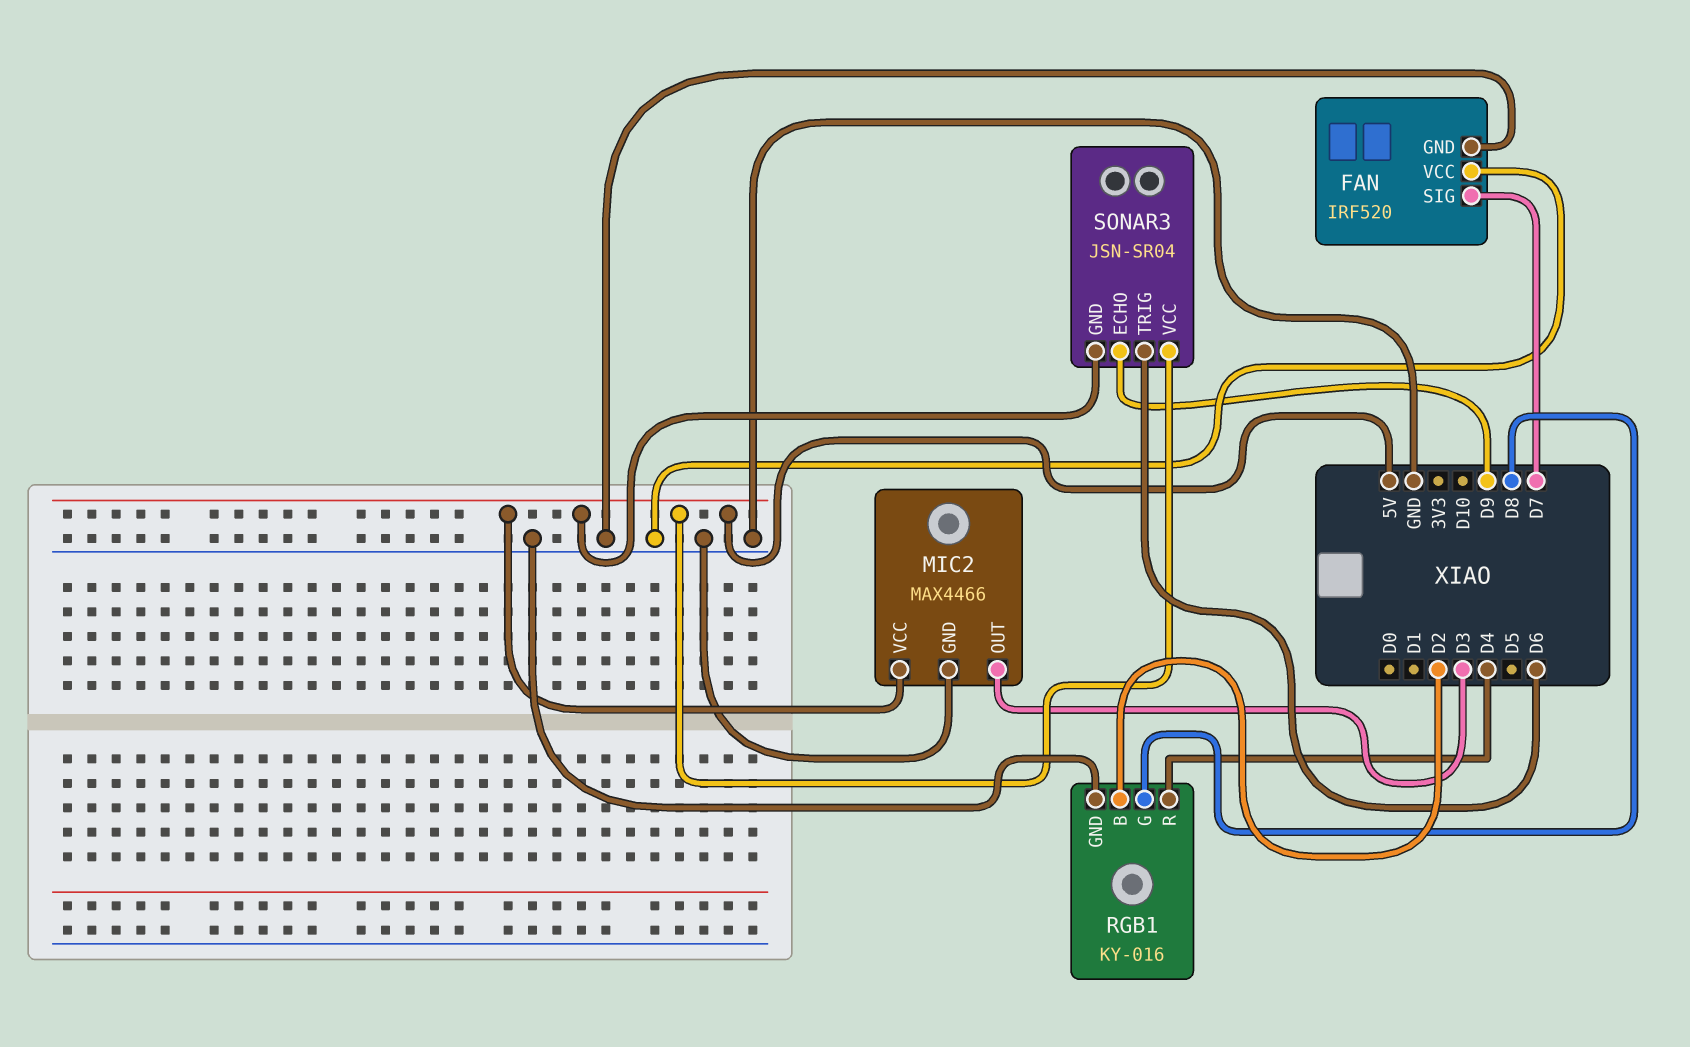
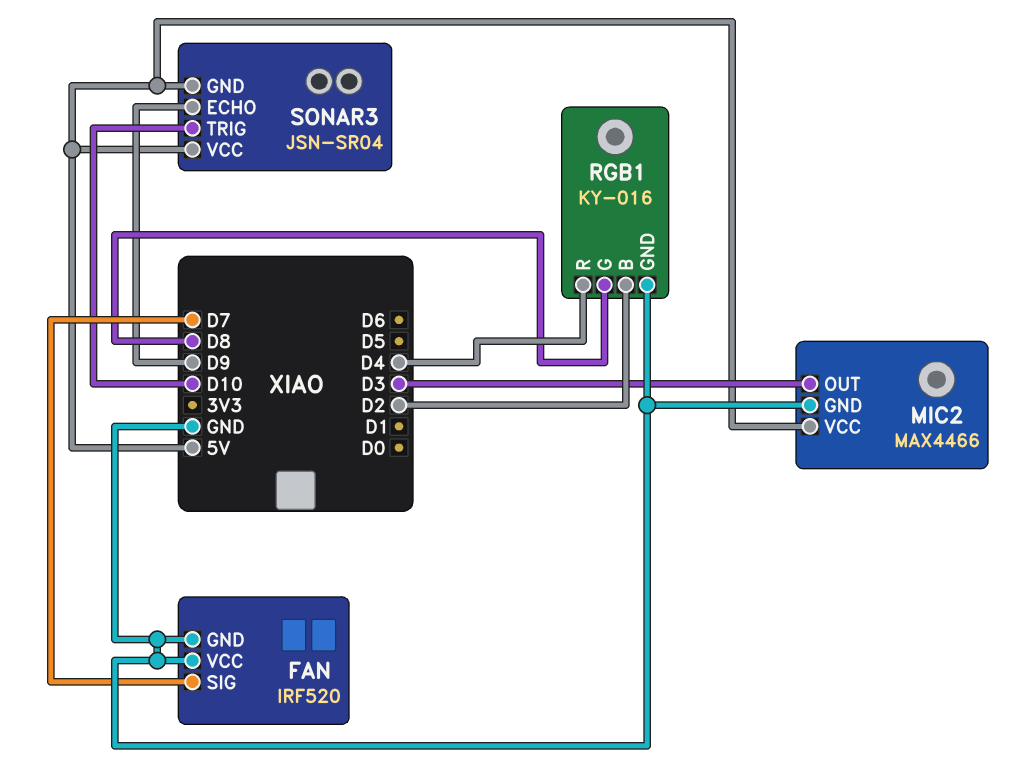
SONAR3 pin TRIG: D6 -> D10

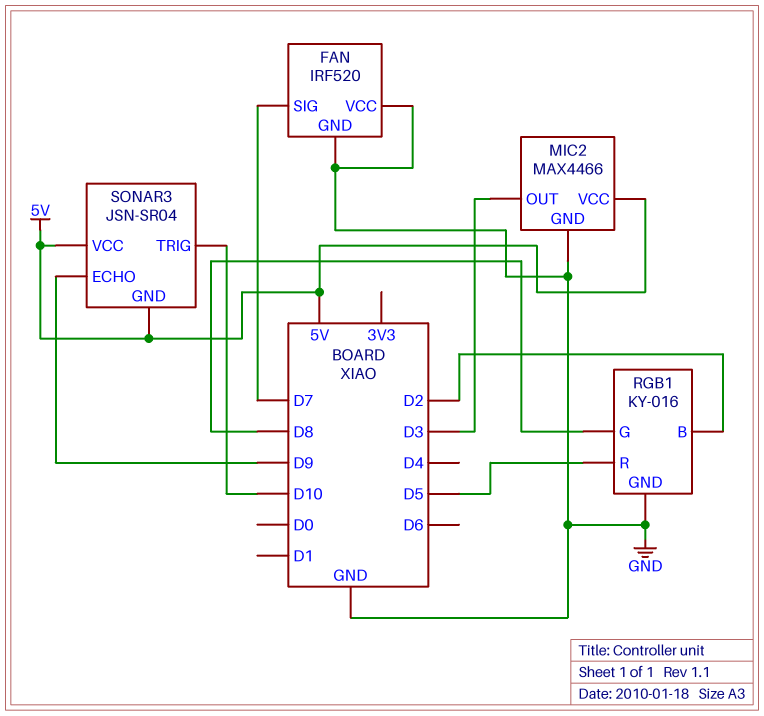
RGB1 pin R: D4 -> D5

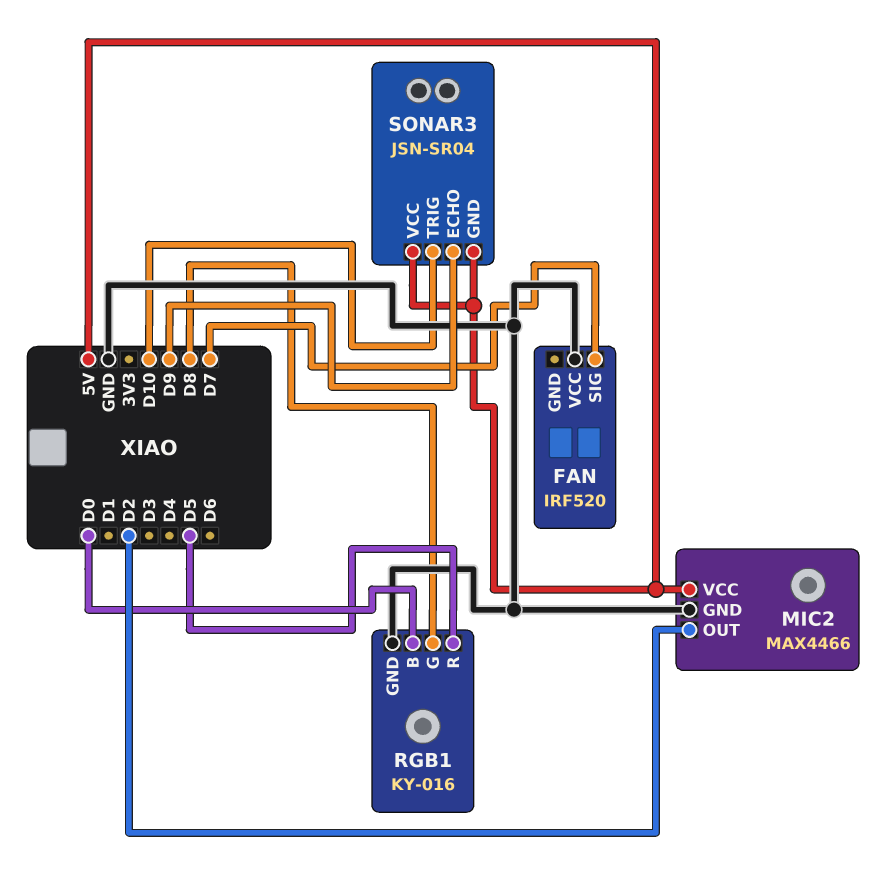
FAN pin GND: GND -> none
MIC2 pin OUT: D3 -> D2
RGB1 pin B: D2 -> D0

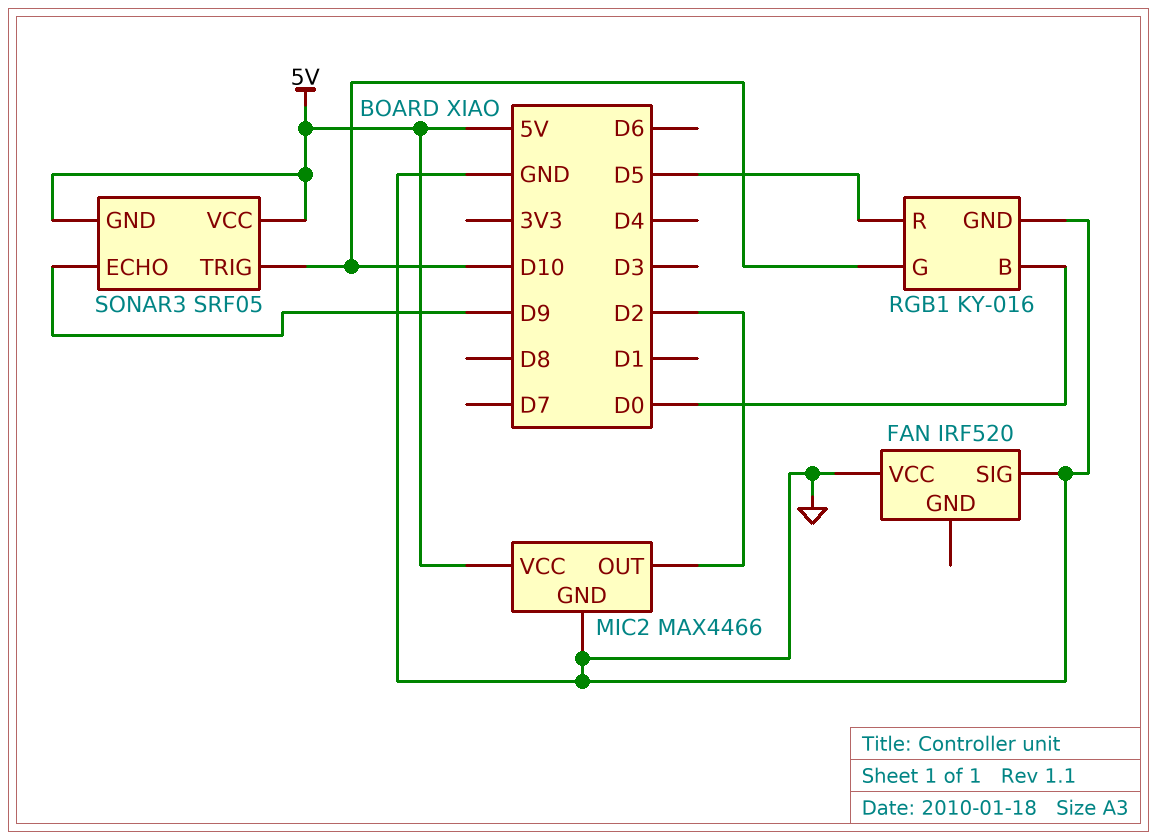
FAN pin SIG: D7 -> GND
RGB1 pin G: D8 -> D10
SONAR3: JSN-SR04 -> SRF05

